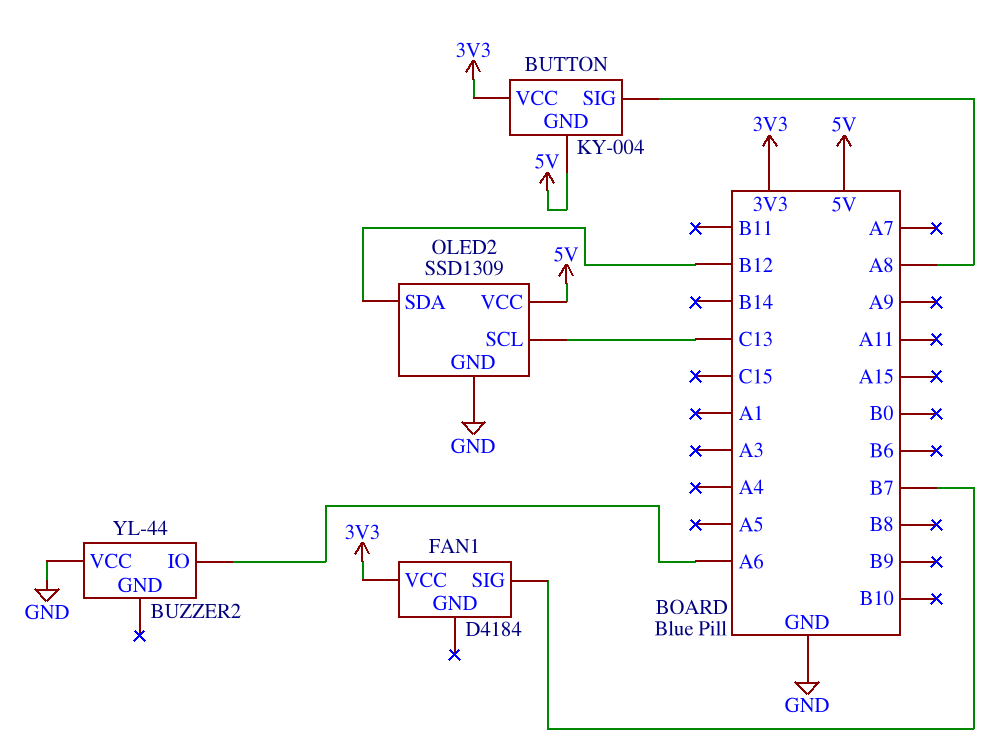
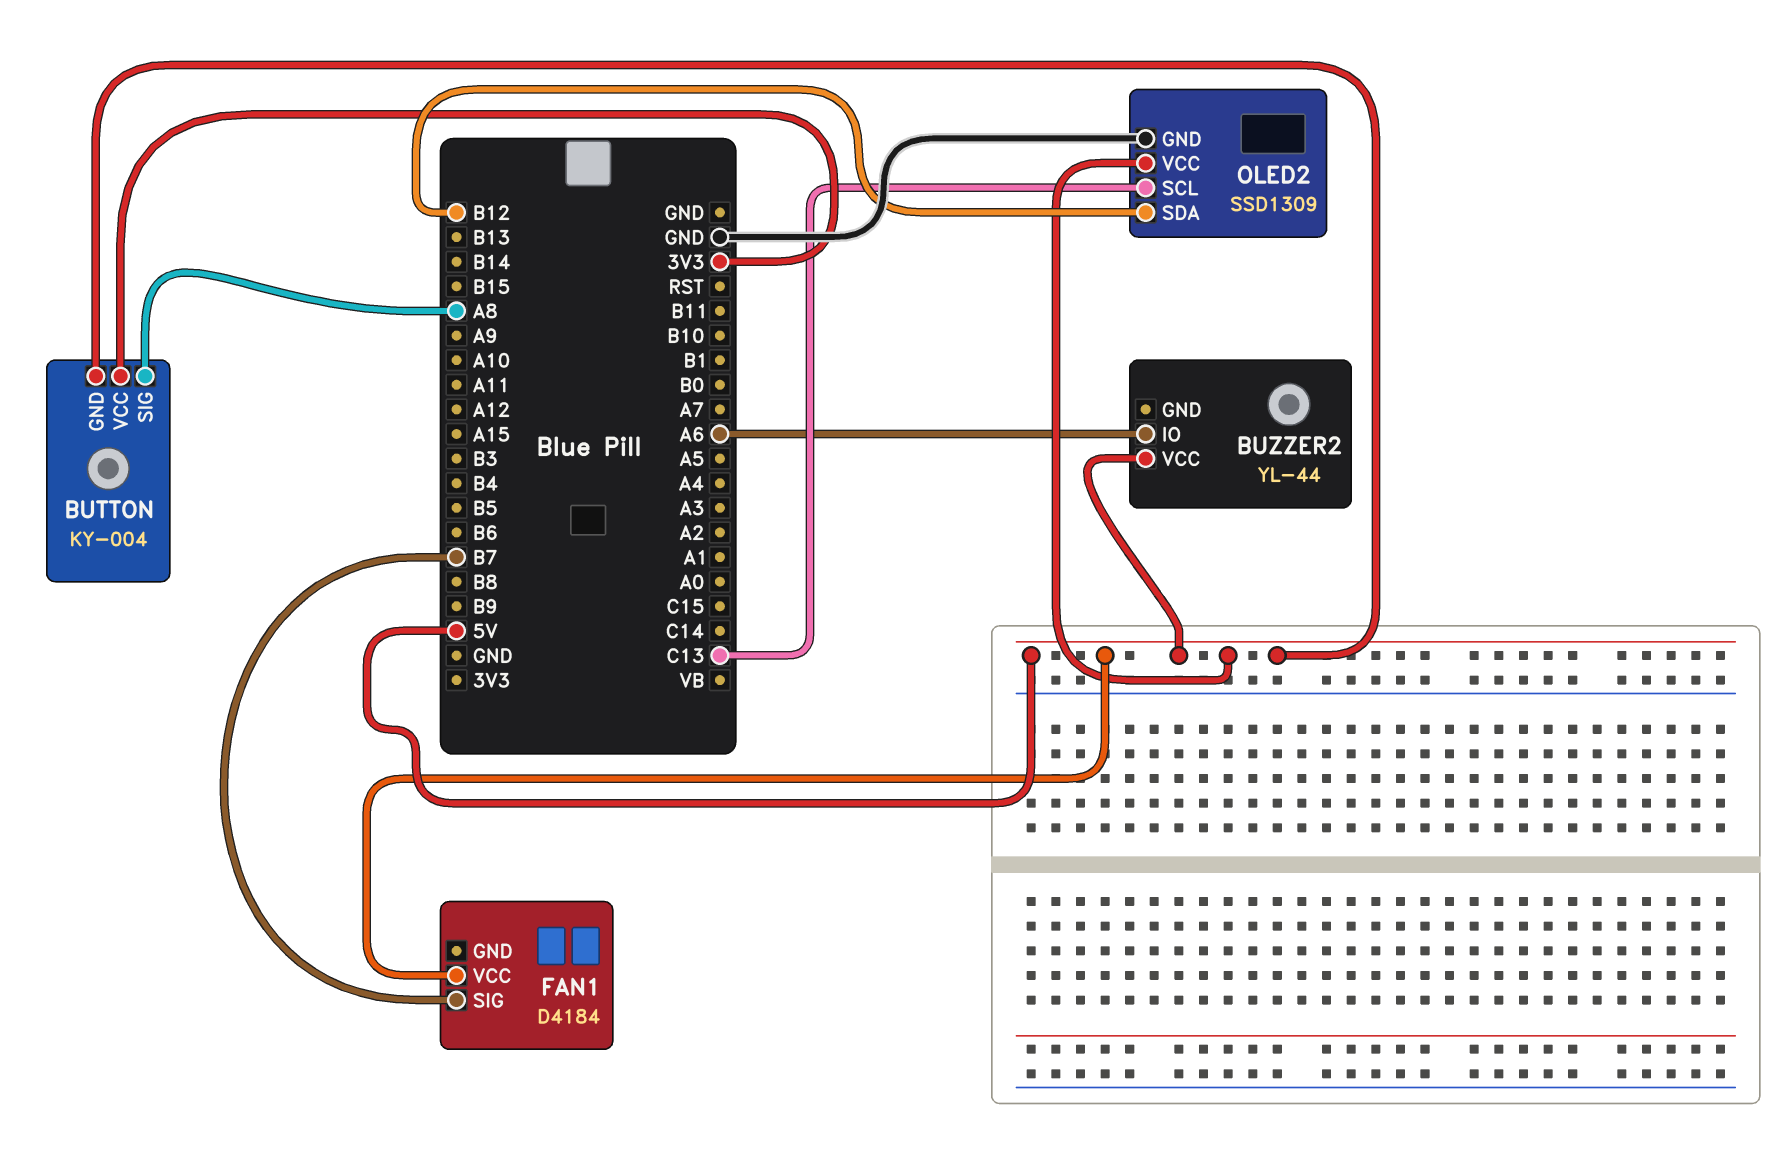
BUZZER2 pin VCC: GND -> 5V
FAN1 pin VCC: 3V3 -> 5V

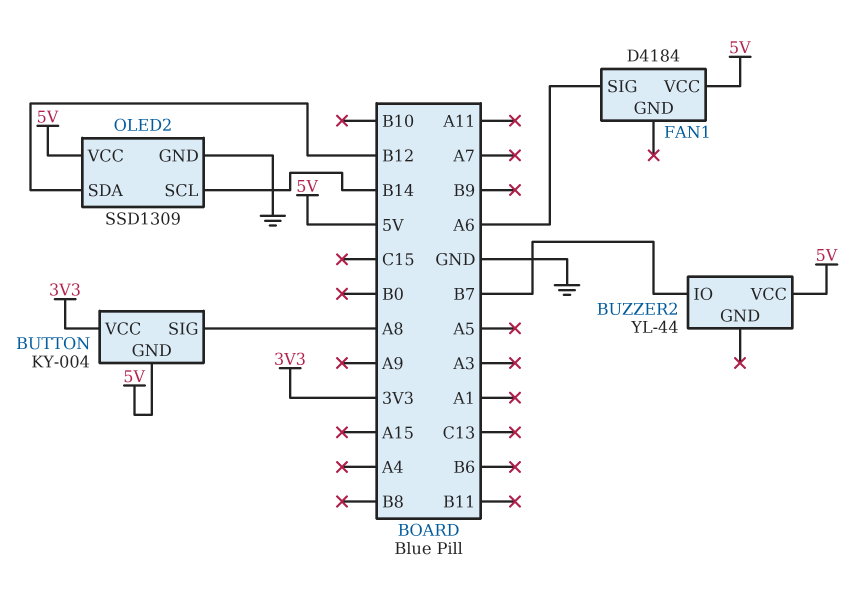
BUZZER2 pin IO: A6 -> B7
FAN1 pin SIG: B7 -> A6
OLED2 pin SCL: C13 -> B14

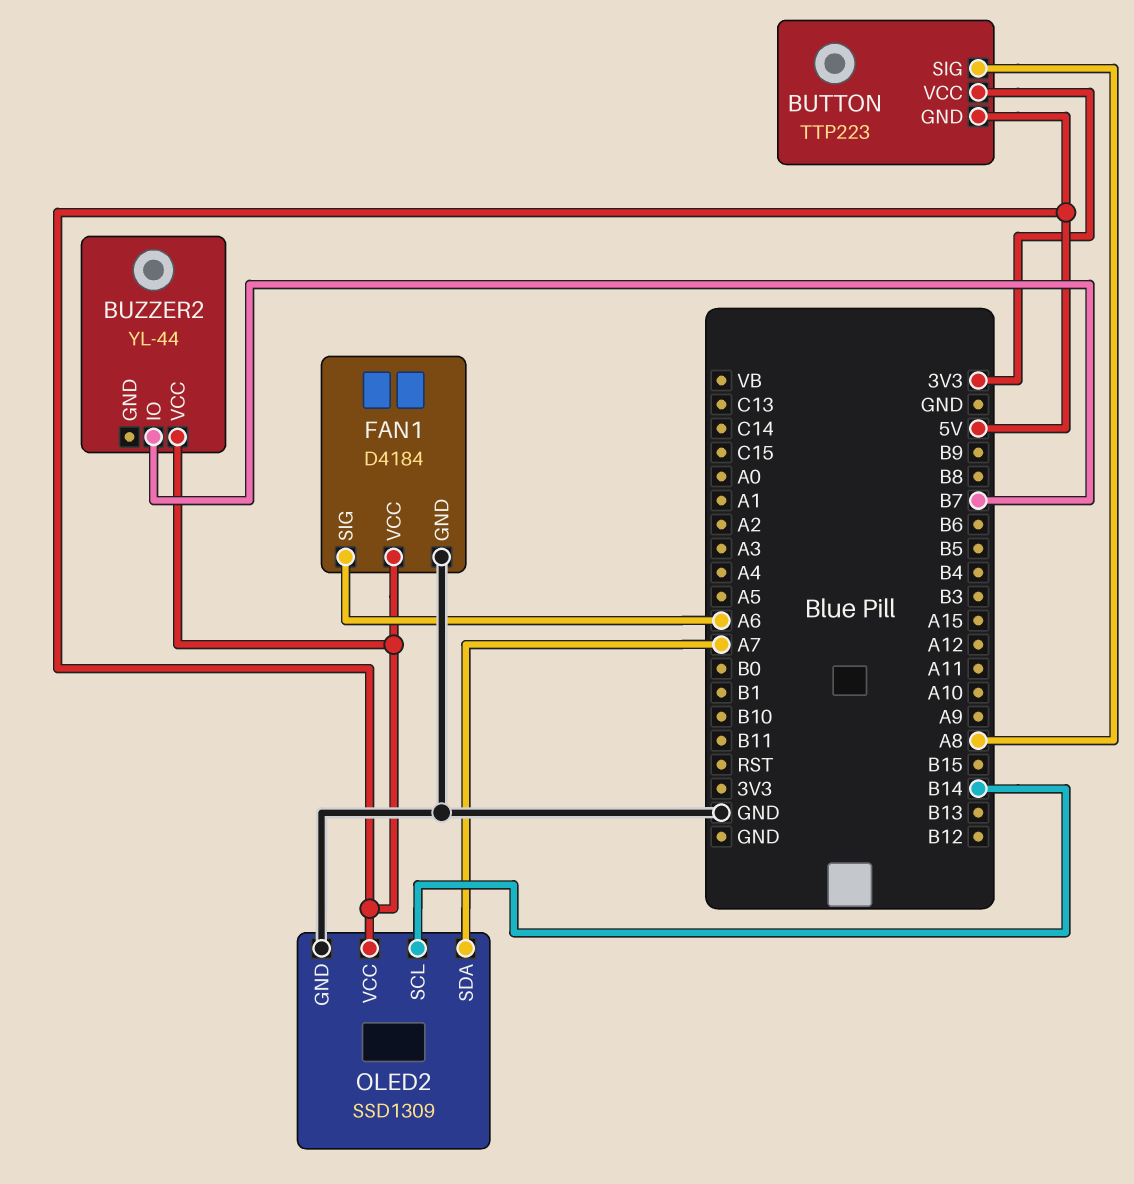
BUTTON: KY-004 -> TTP223
FAN1 pin GND: none -> GND
OLED2 pin SDA: B12 -> A7

